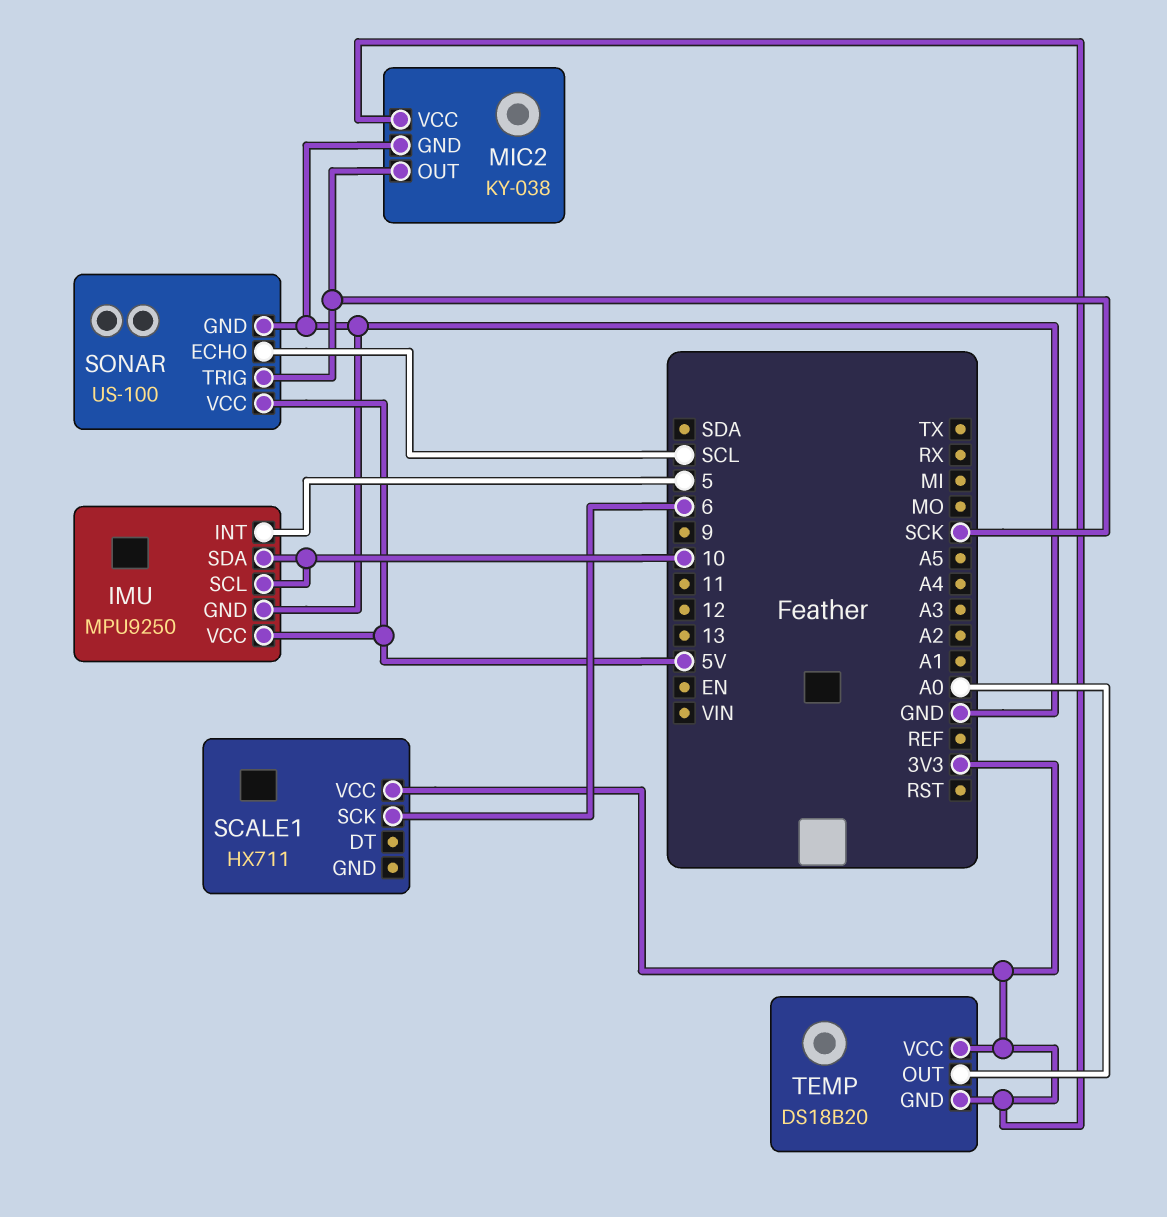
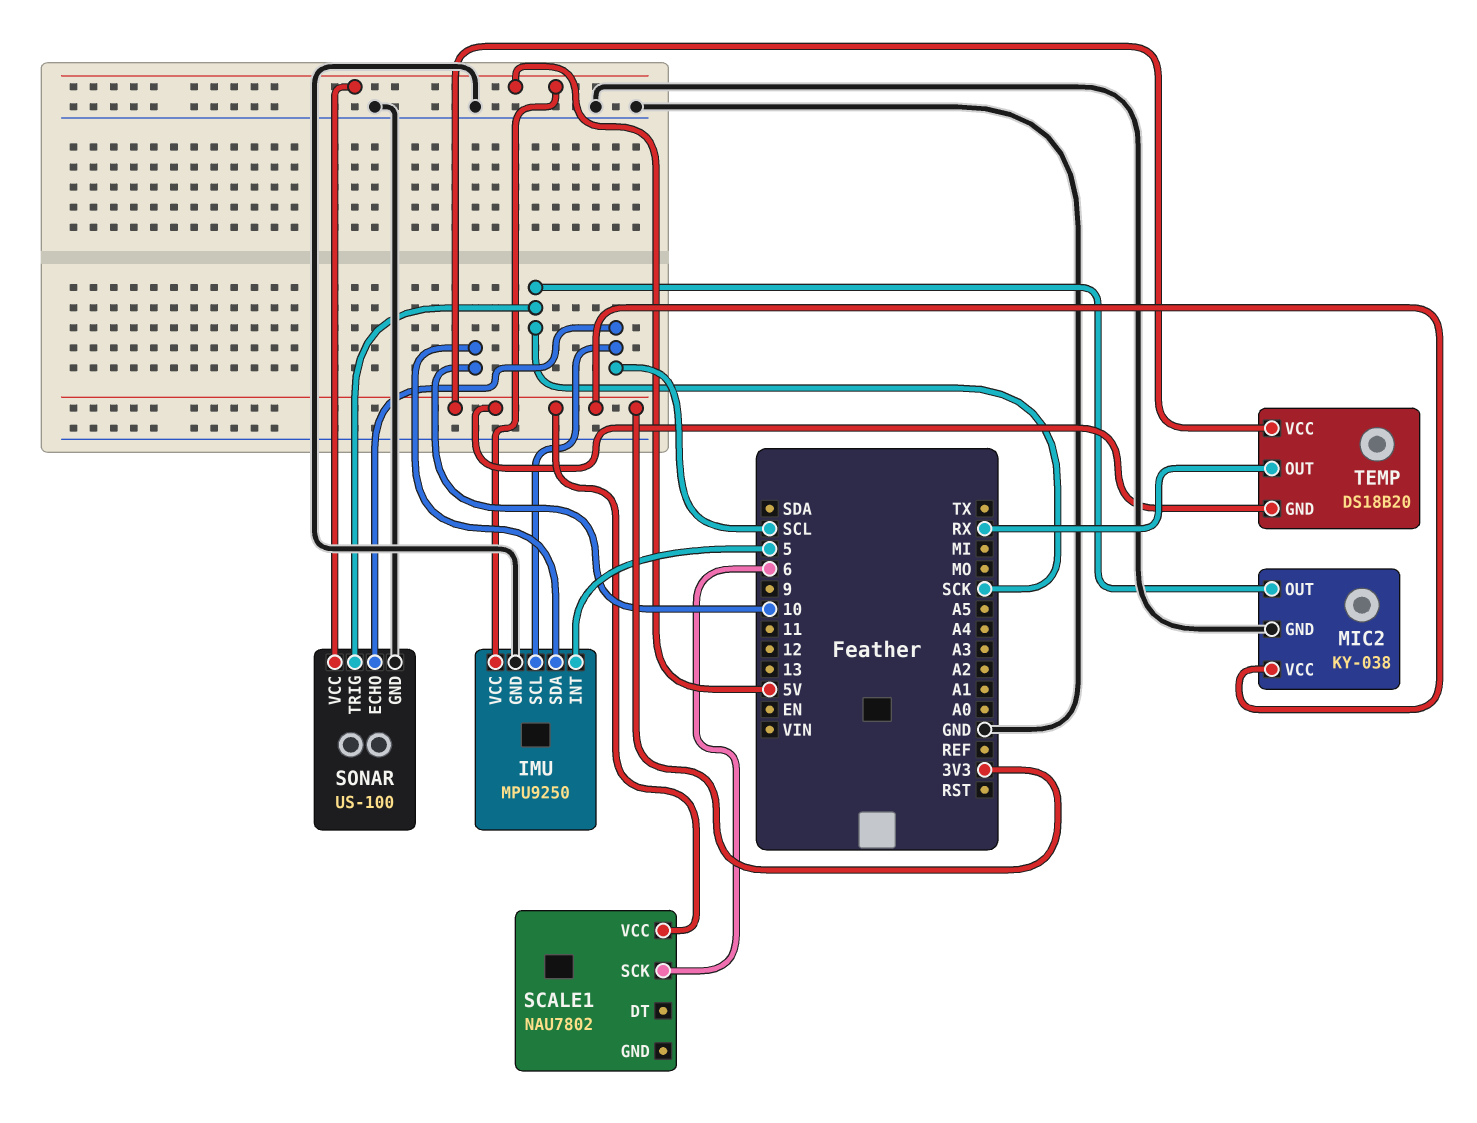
IMU pin SCL: 10 -> SCL
SCALE1: HX711 -> NAU7802
TEMP pin OUT: A0 -> RX

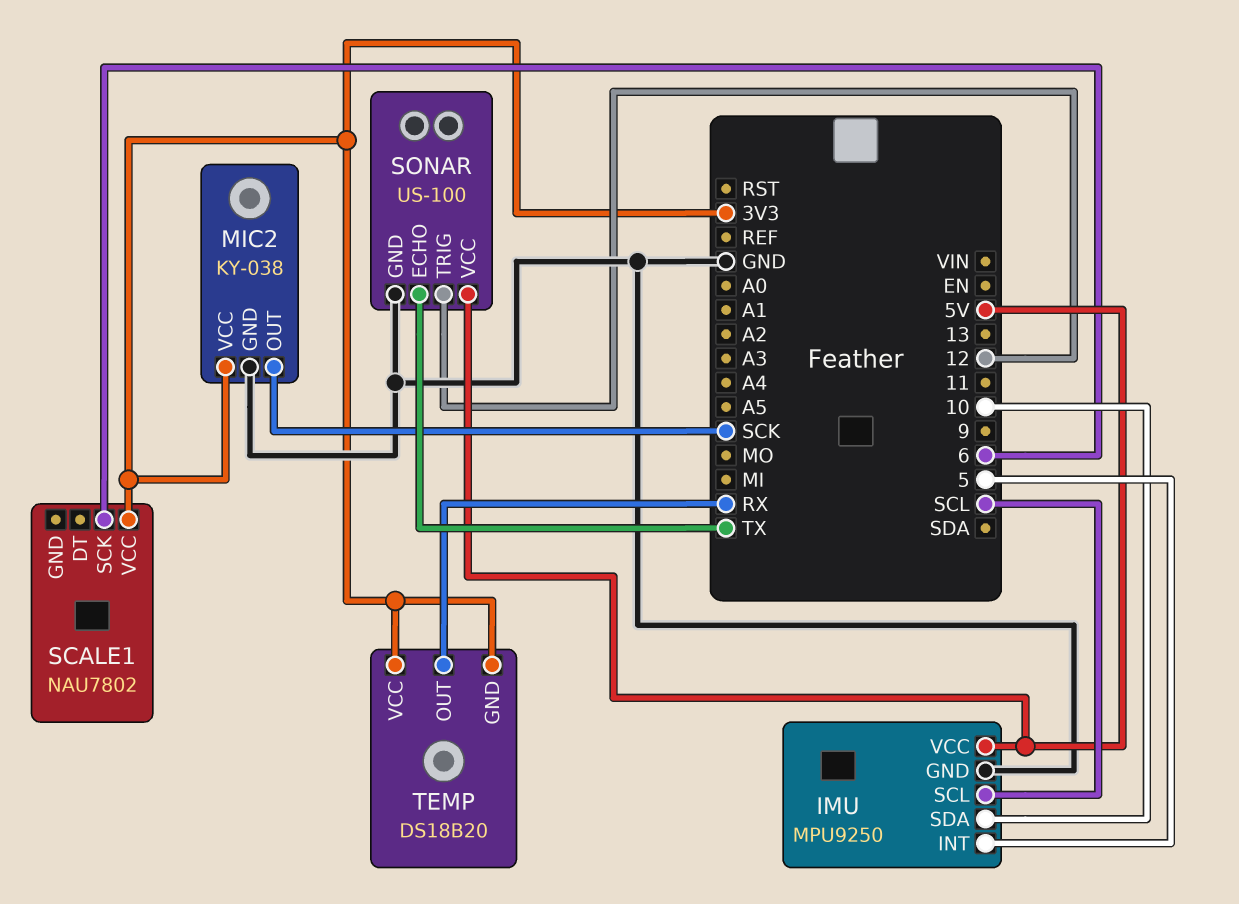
SONAR pin ECHO: SCL -> TX
SONAR pin TRIG: SCK -> 12

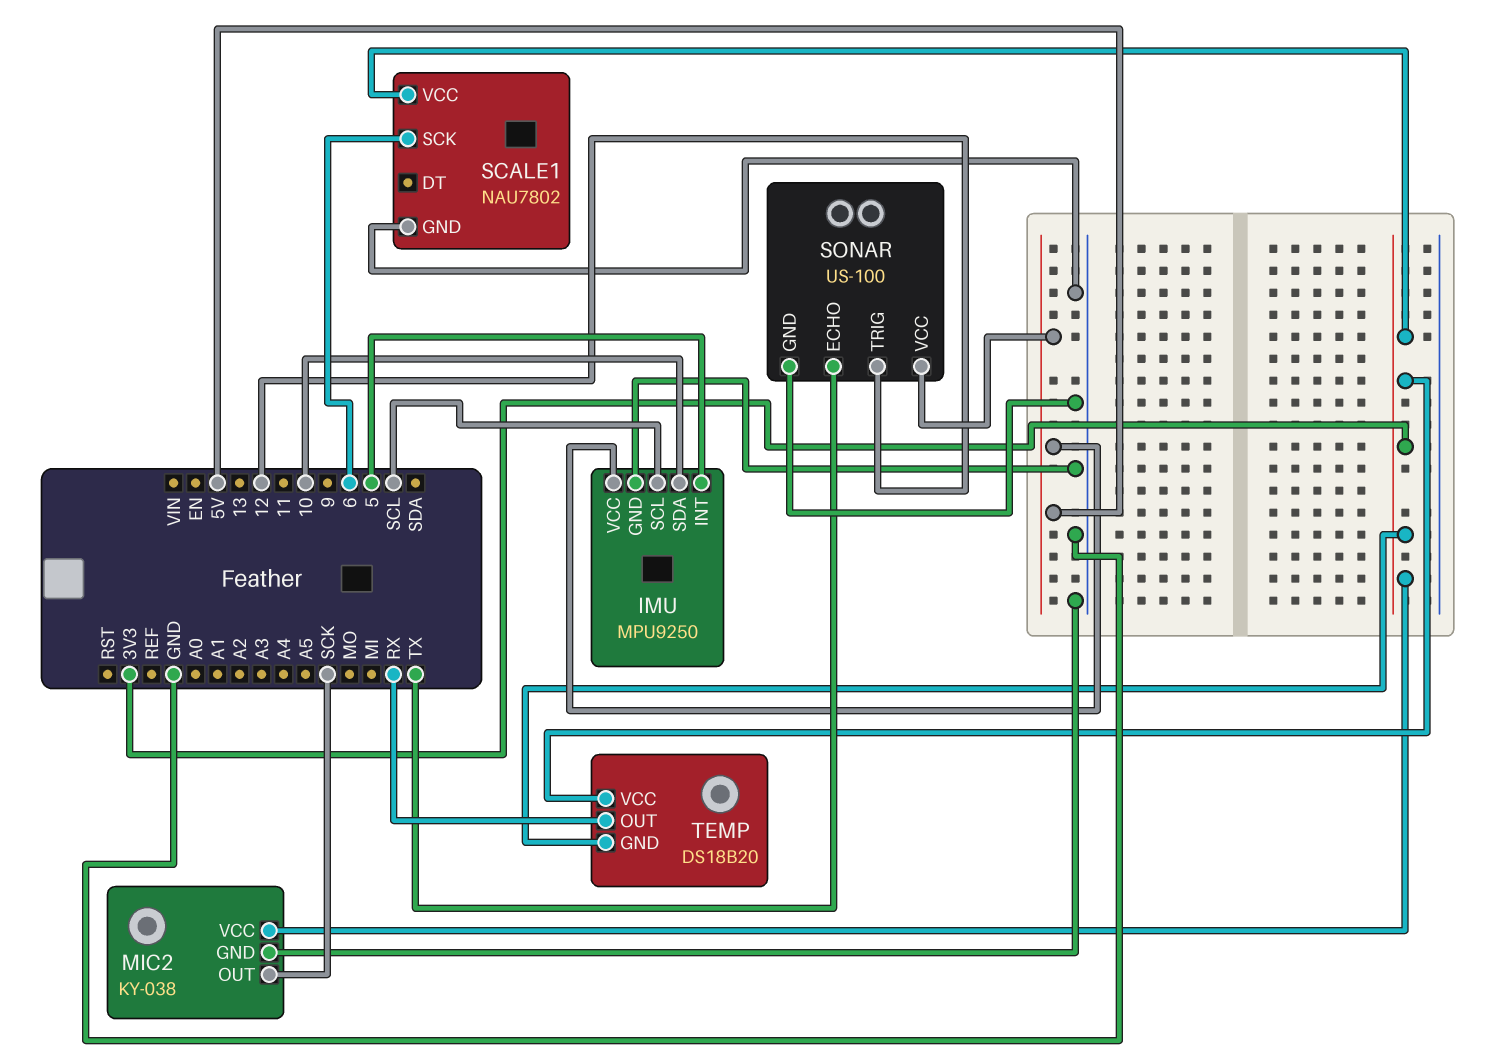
SCALE1 pin GND: none -> GND

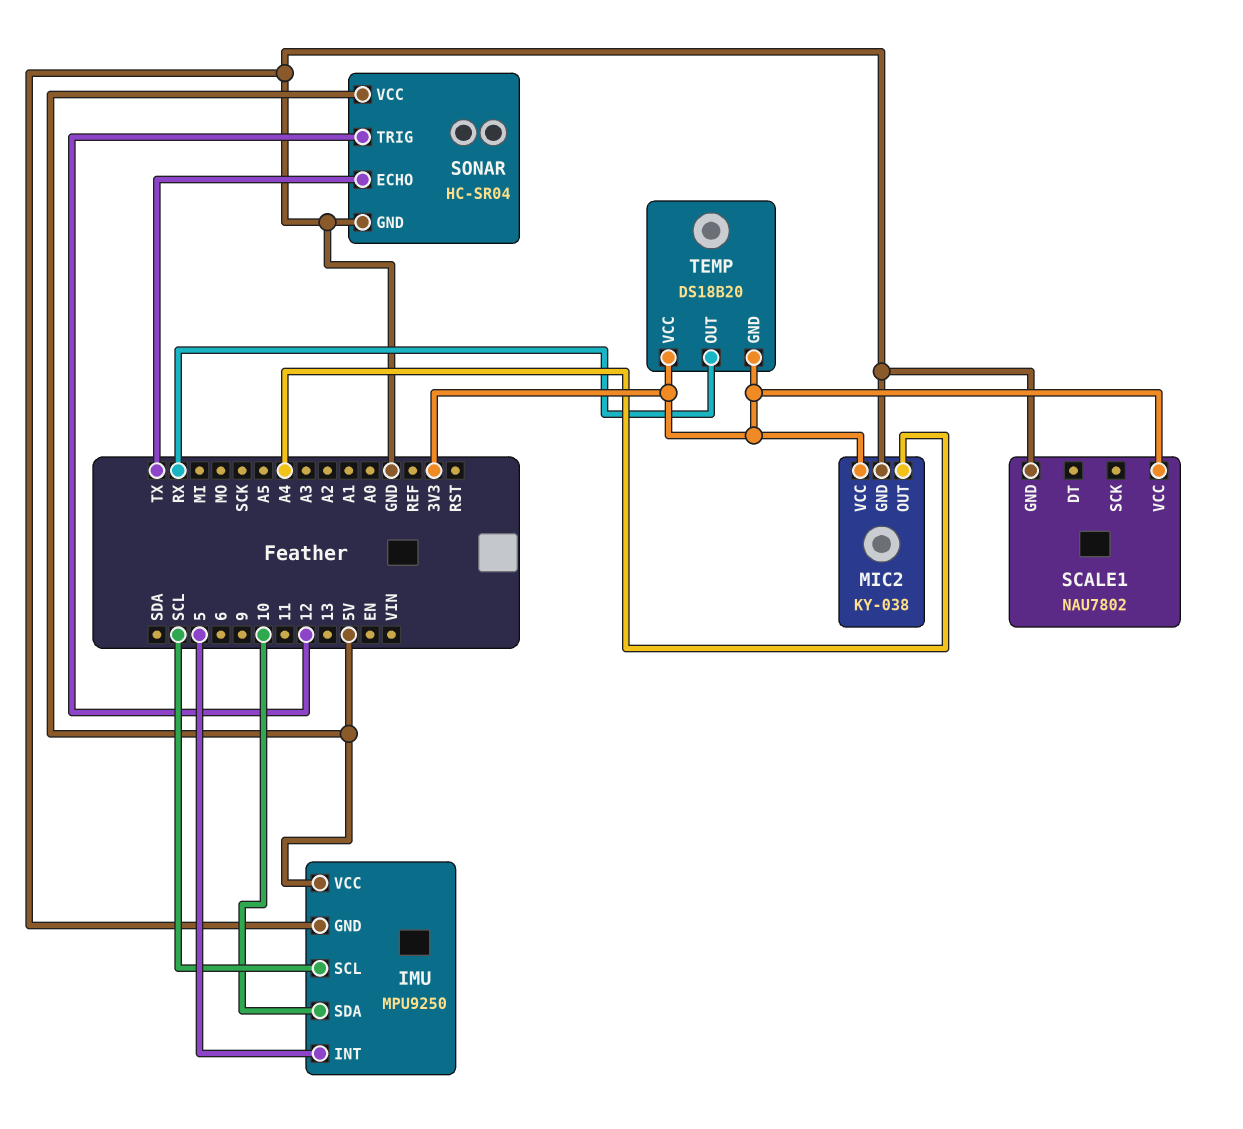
MIC2 pin OUT: SCK -> A4
SCALE1 pin SCK: 6 -> none
SONAR: US-100 -> HC-SR04

